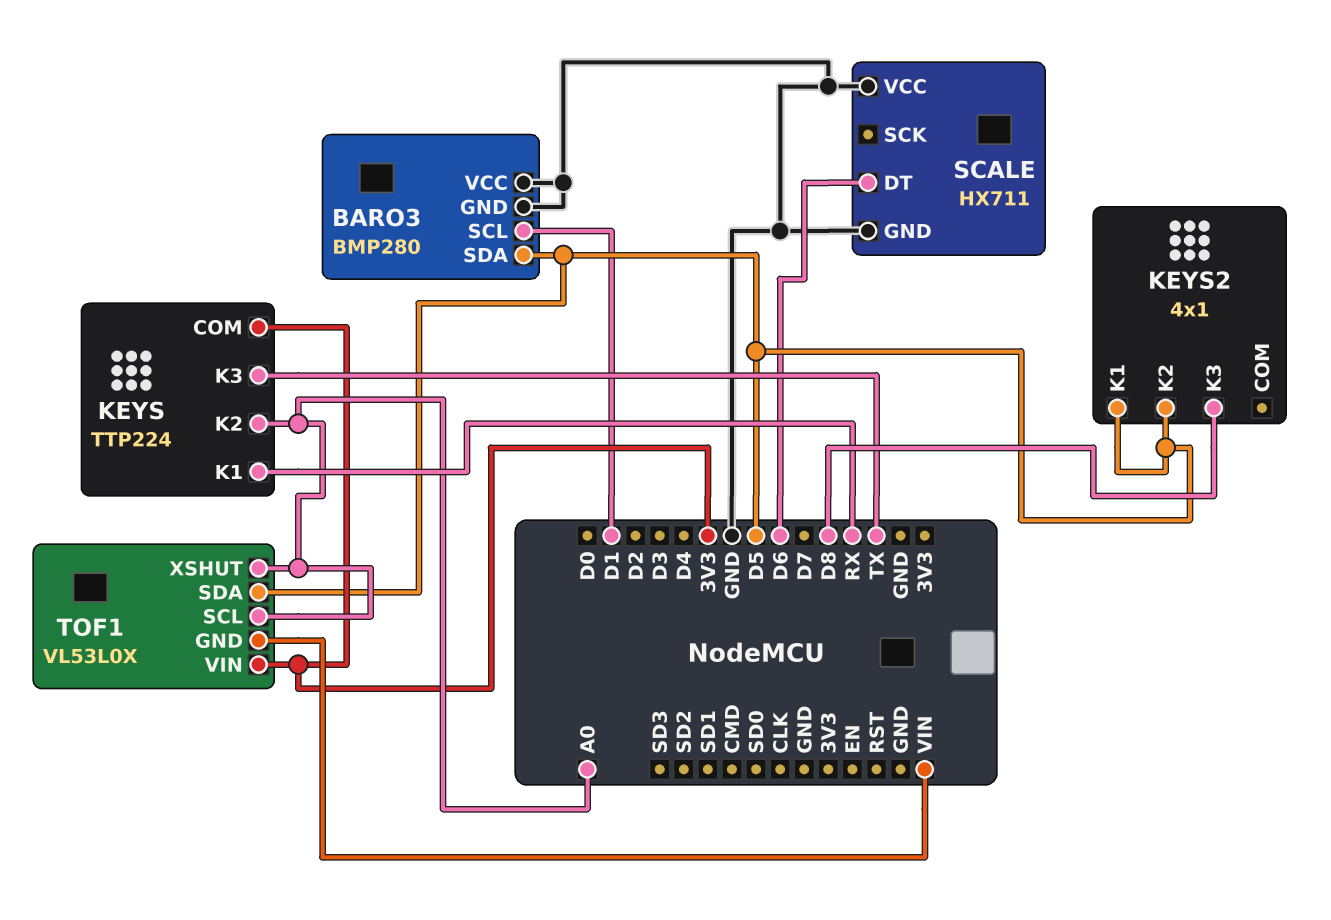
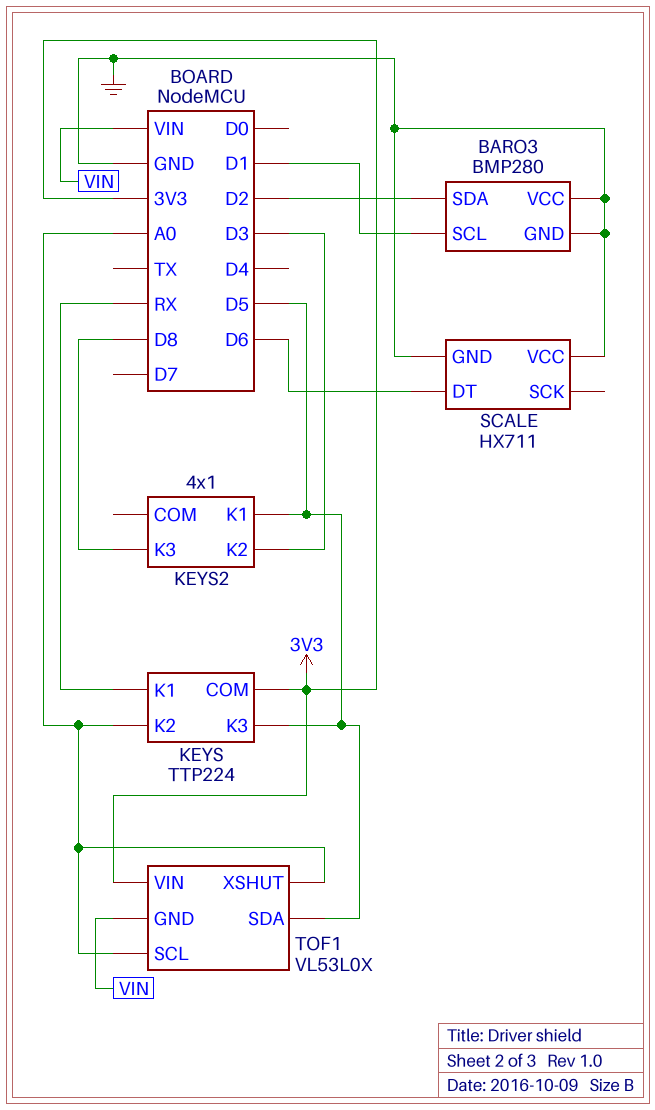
BARO3 pin SDA: D5 -> D2
KEYS pin K3: TX -> D5
KEYS2 pin K2: D5 -> D3

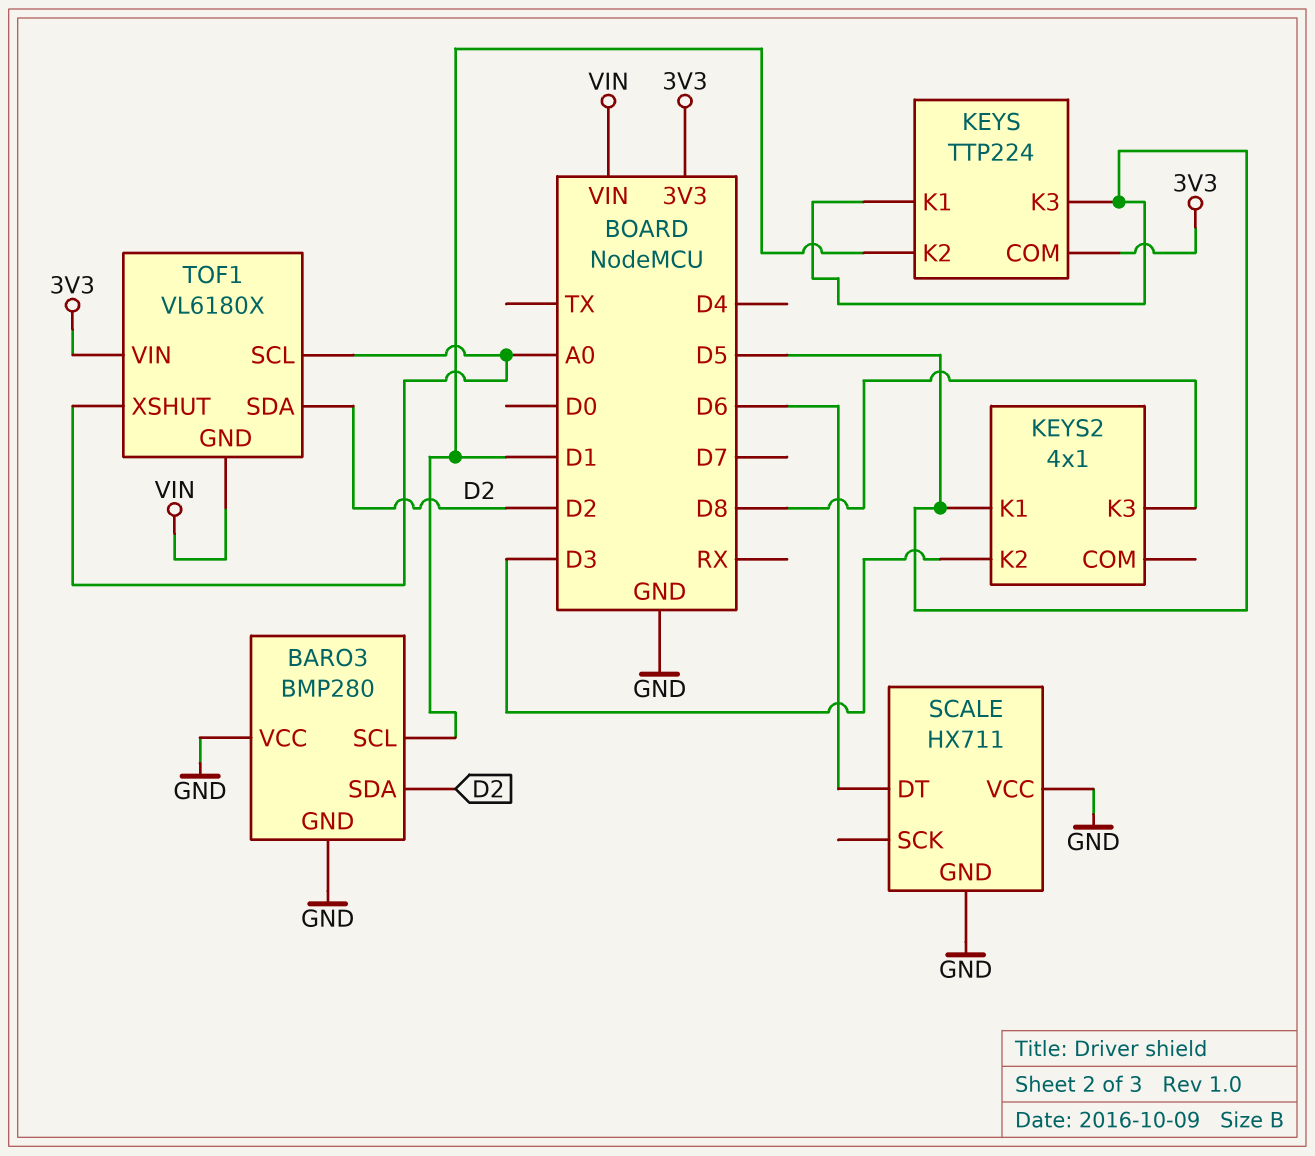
KEYS pin K1: RX -> D5
KEYS pin K2: A0 -> D1
TOF1: VL53L0X -> VL6180X
TOF1 pin SDA: D5 -> D2

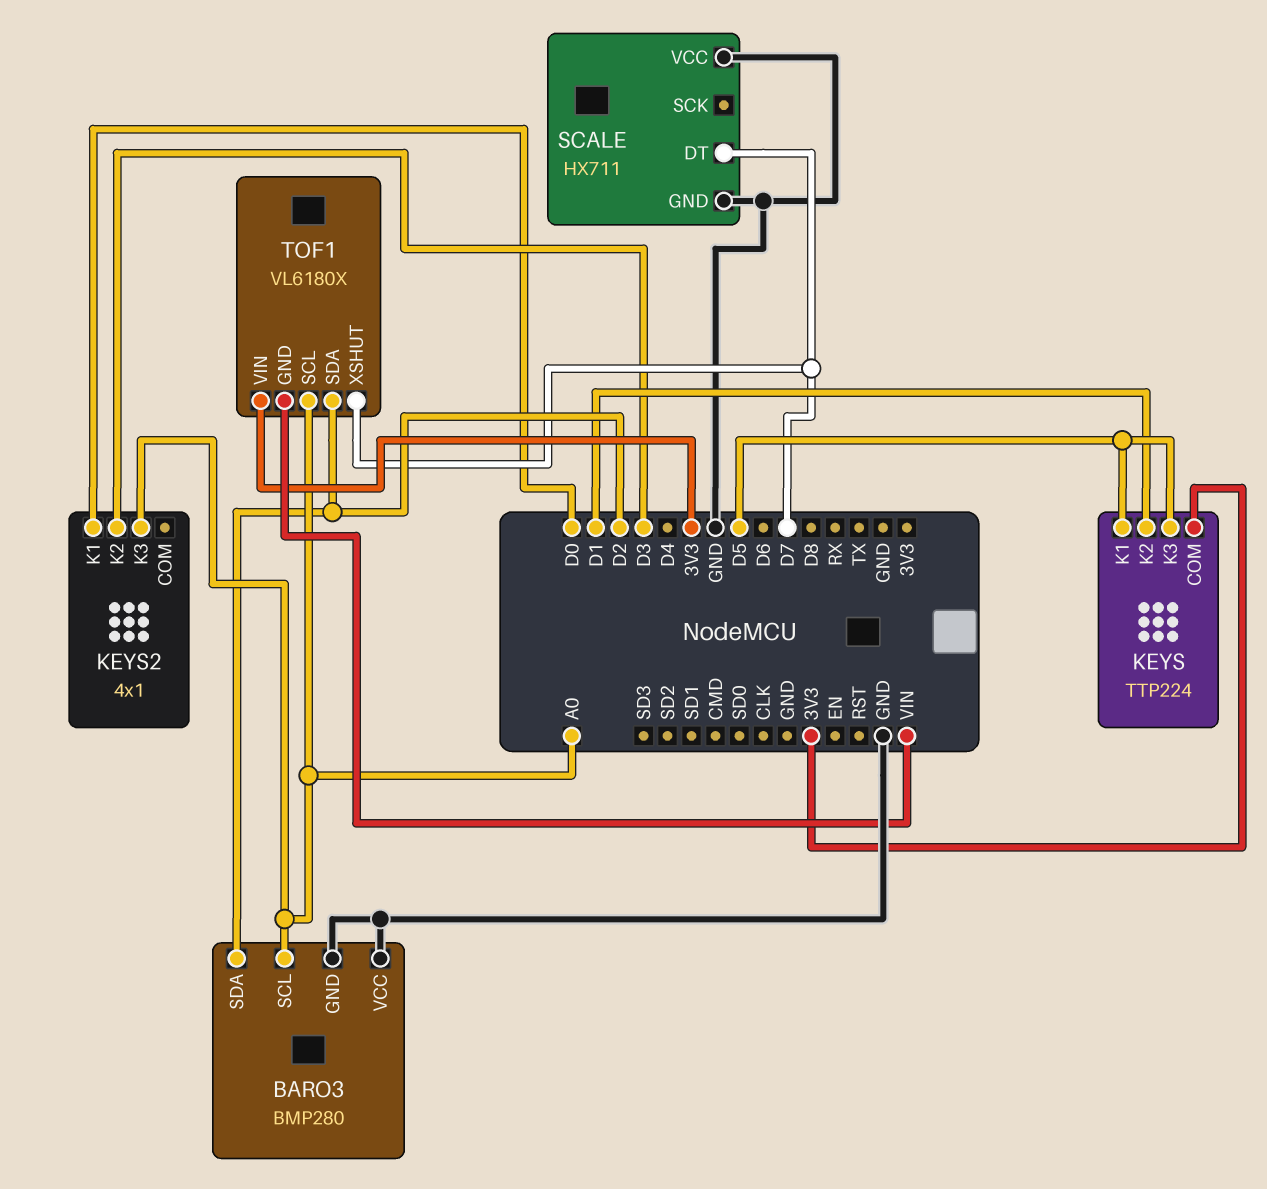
BARO3 pin SCL: D1 -> A0
KEYS2 pin K1: D5 -> D0
KEYS2 pin K3: D8 -> A0
SCALE pin DT: D6 -> D7
TOF1 pin XSHUT: A0 -> D7

